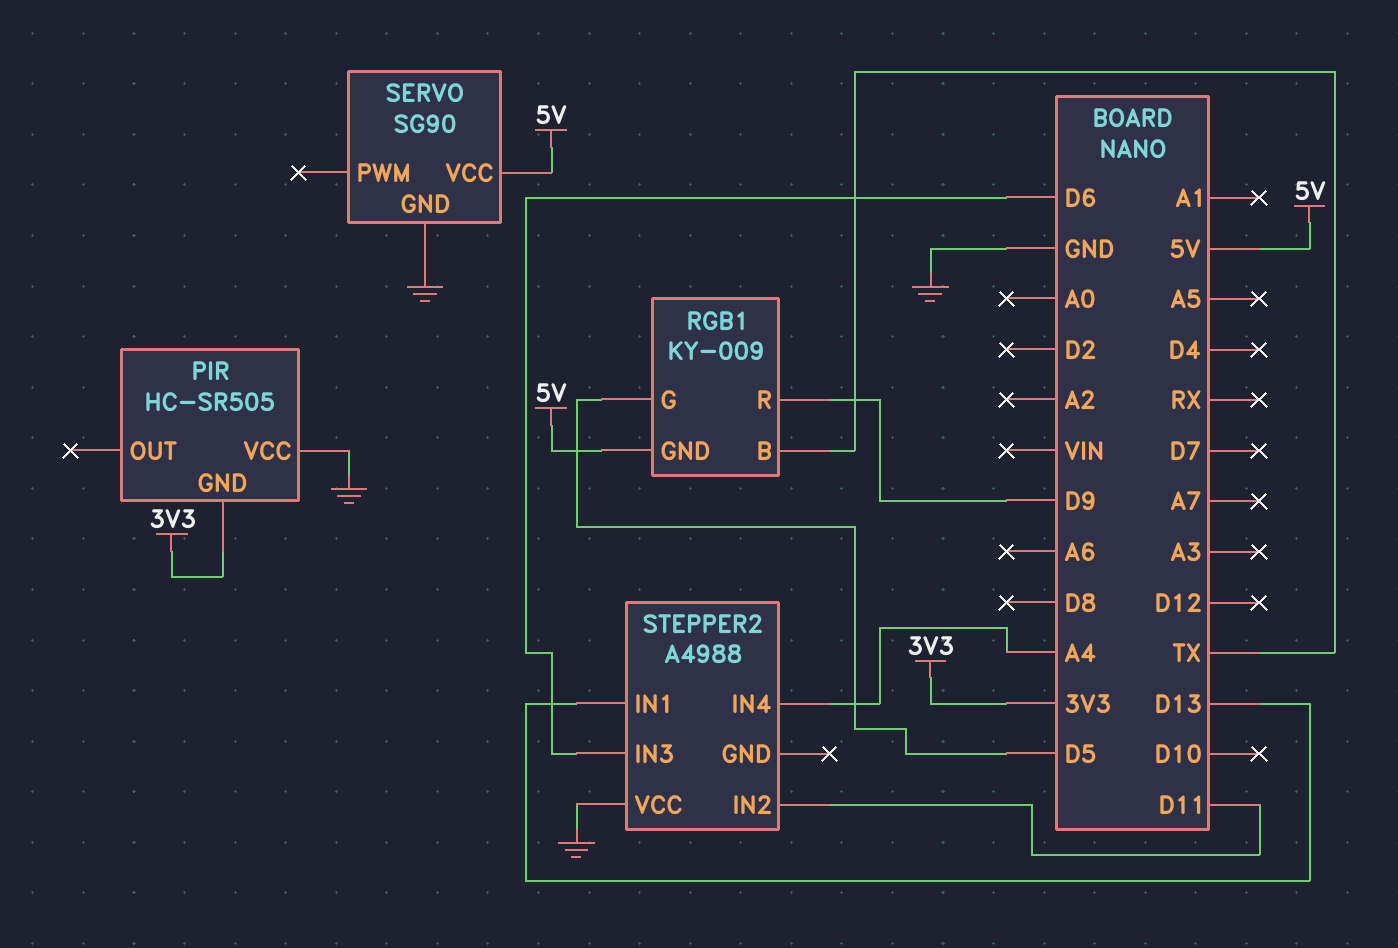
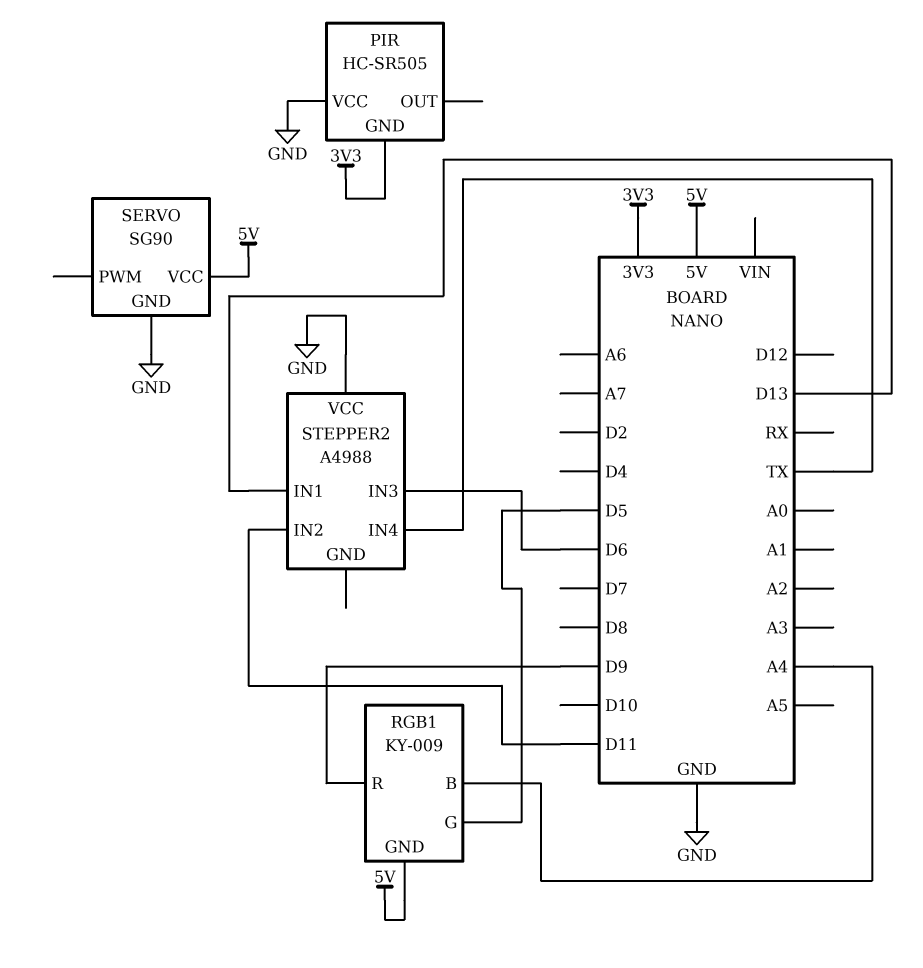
RGB1 pin B: TX -> A4
STEPPER2 pin IN4: A4 -> TX

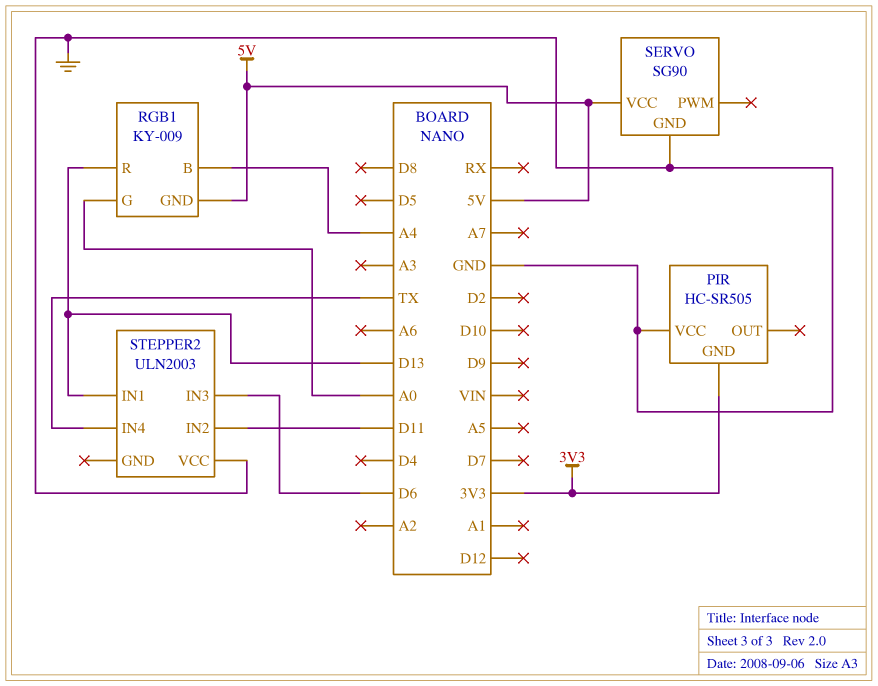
RGB1 pin G: D5 -> A0
RGB1 pin R: D9 -> D13
STEPPER2: A4988 -> ULN2003

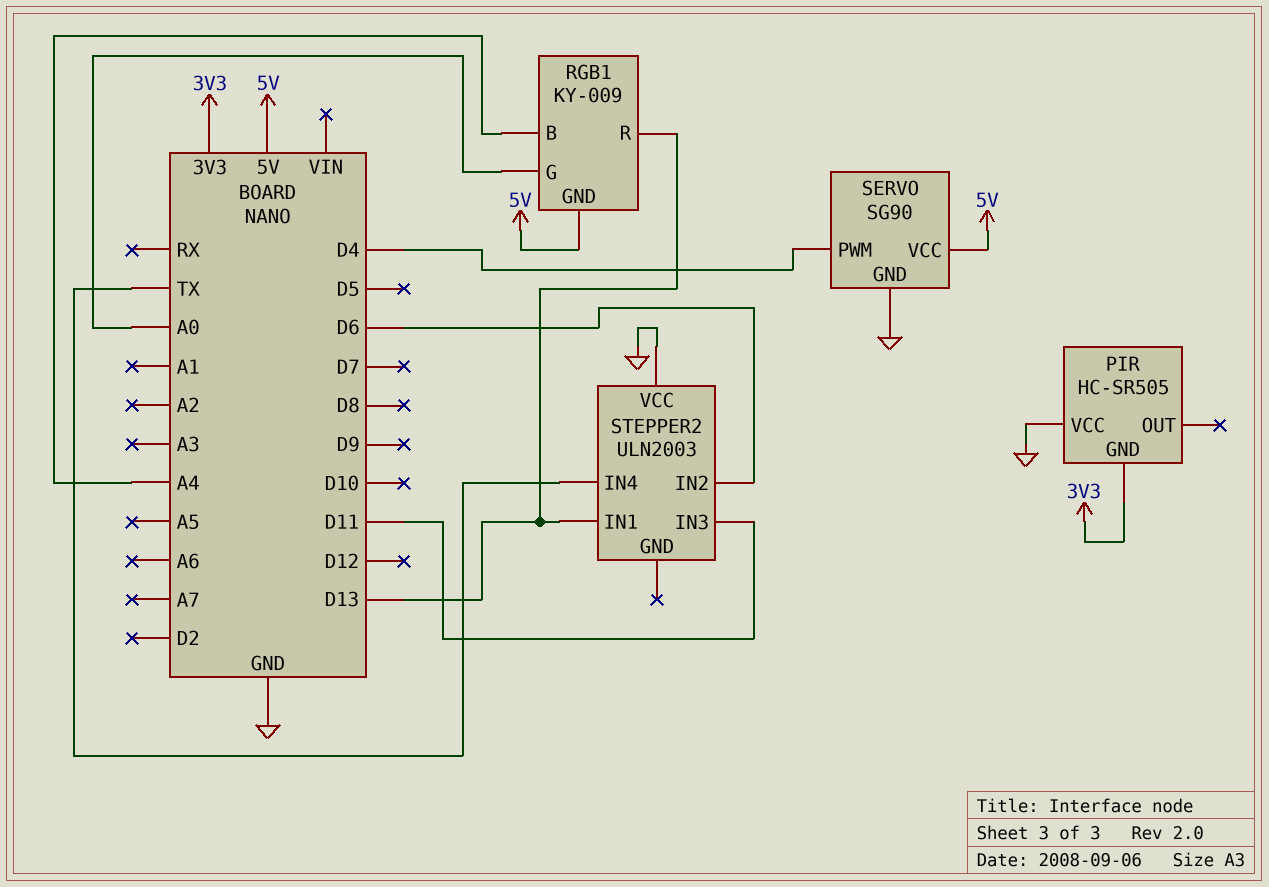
SERVO pin PWM: none -> D4
STEPPER2 pin IN2: D11 -> D6
STEPPER2 pin IN3: D6 -> D11

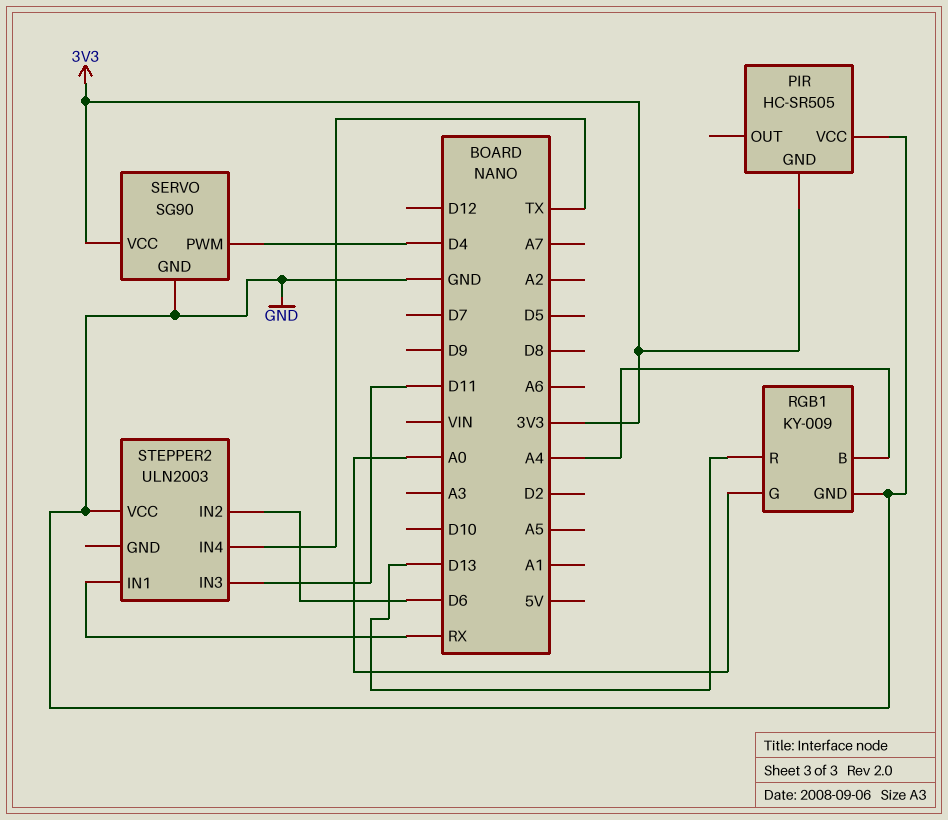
RGB1 pin GND: 5V -> GND
SERVO pin VCC: 5V -> 3V3
STEPPER2 pin IN1: D13 -> RX

